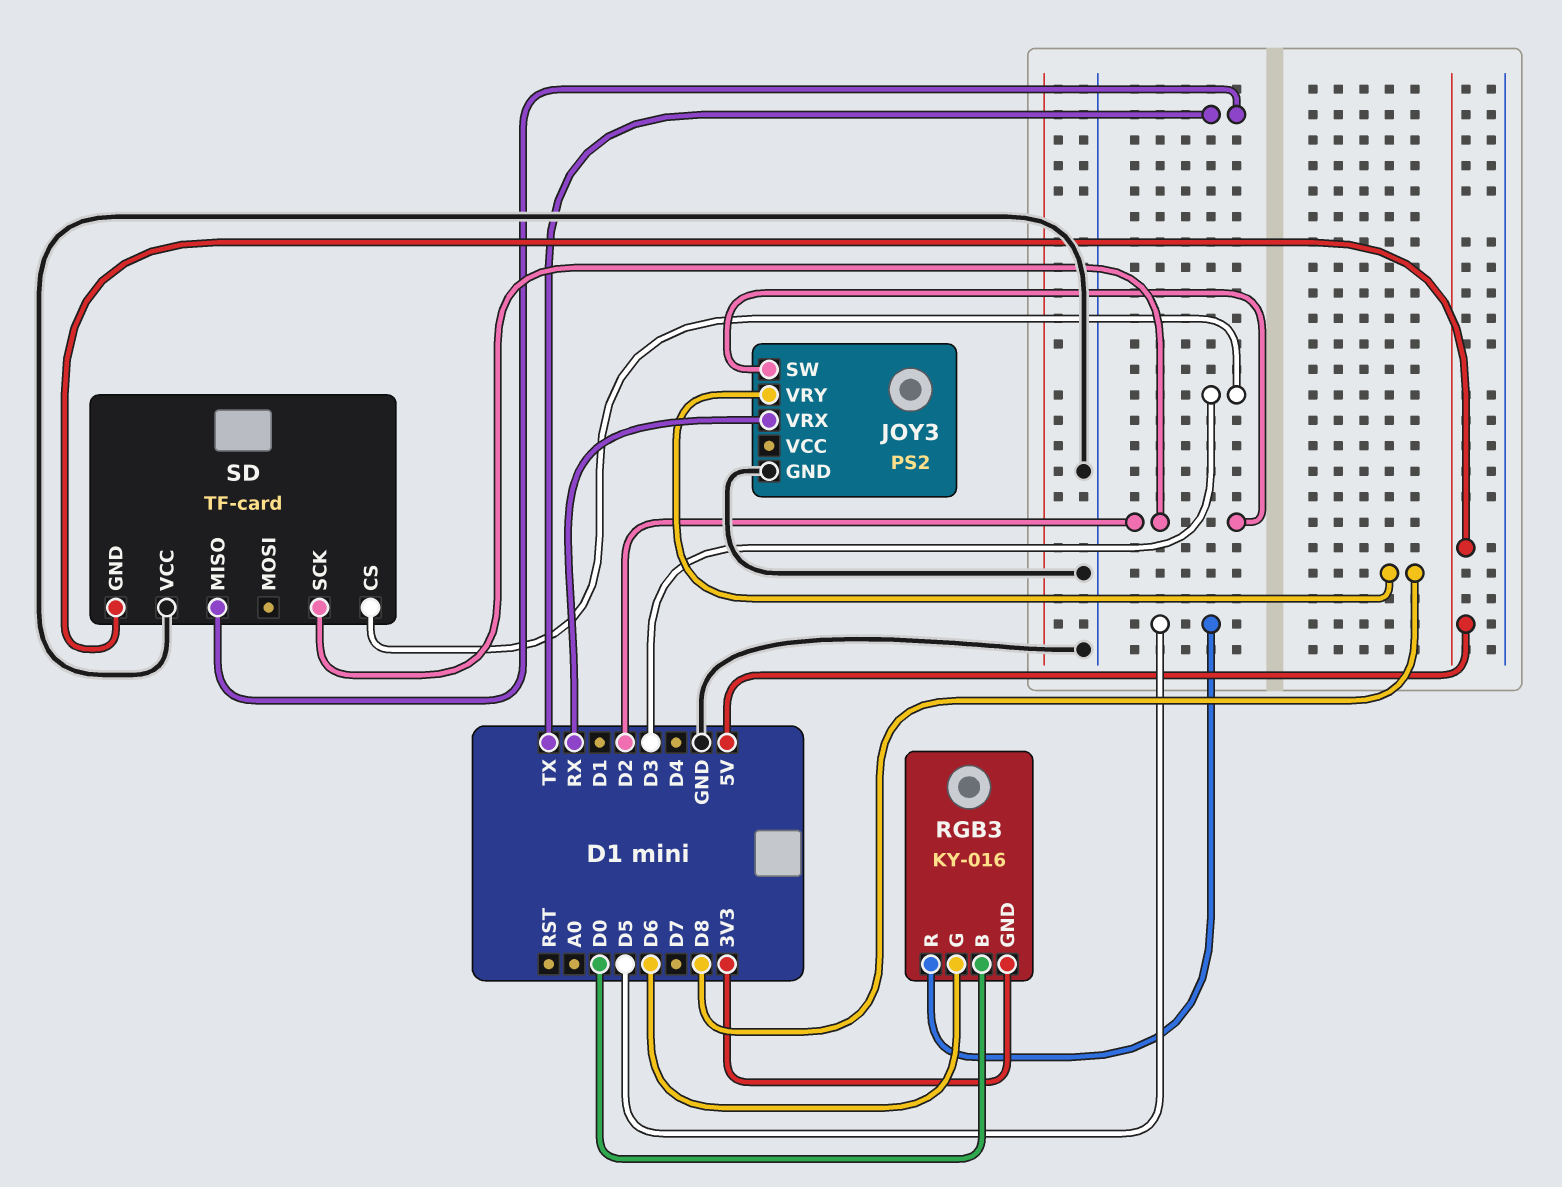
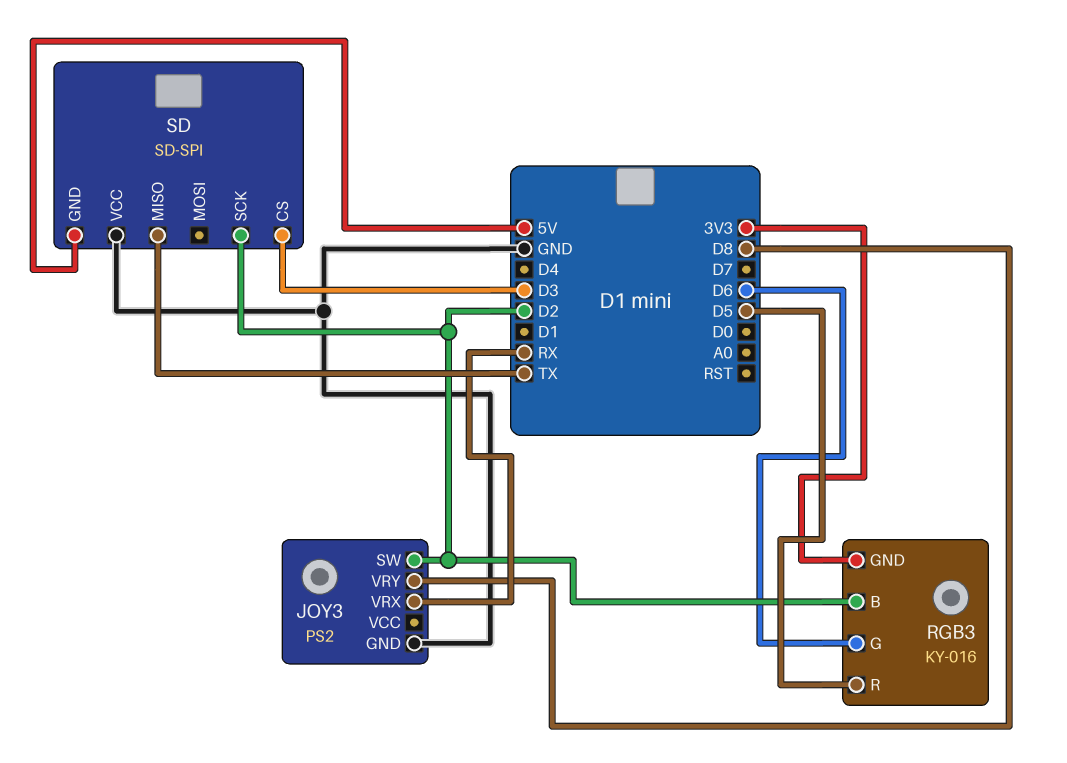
RGB3 pin B: D0 -> D2
SD: TF-card -> SD-SPI

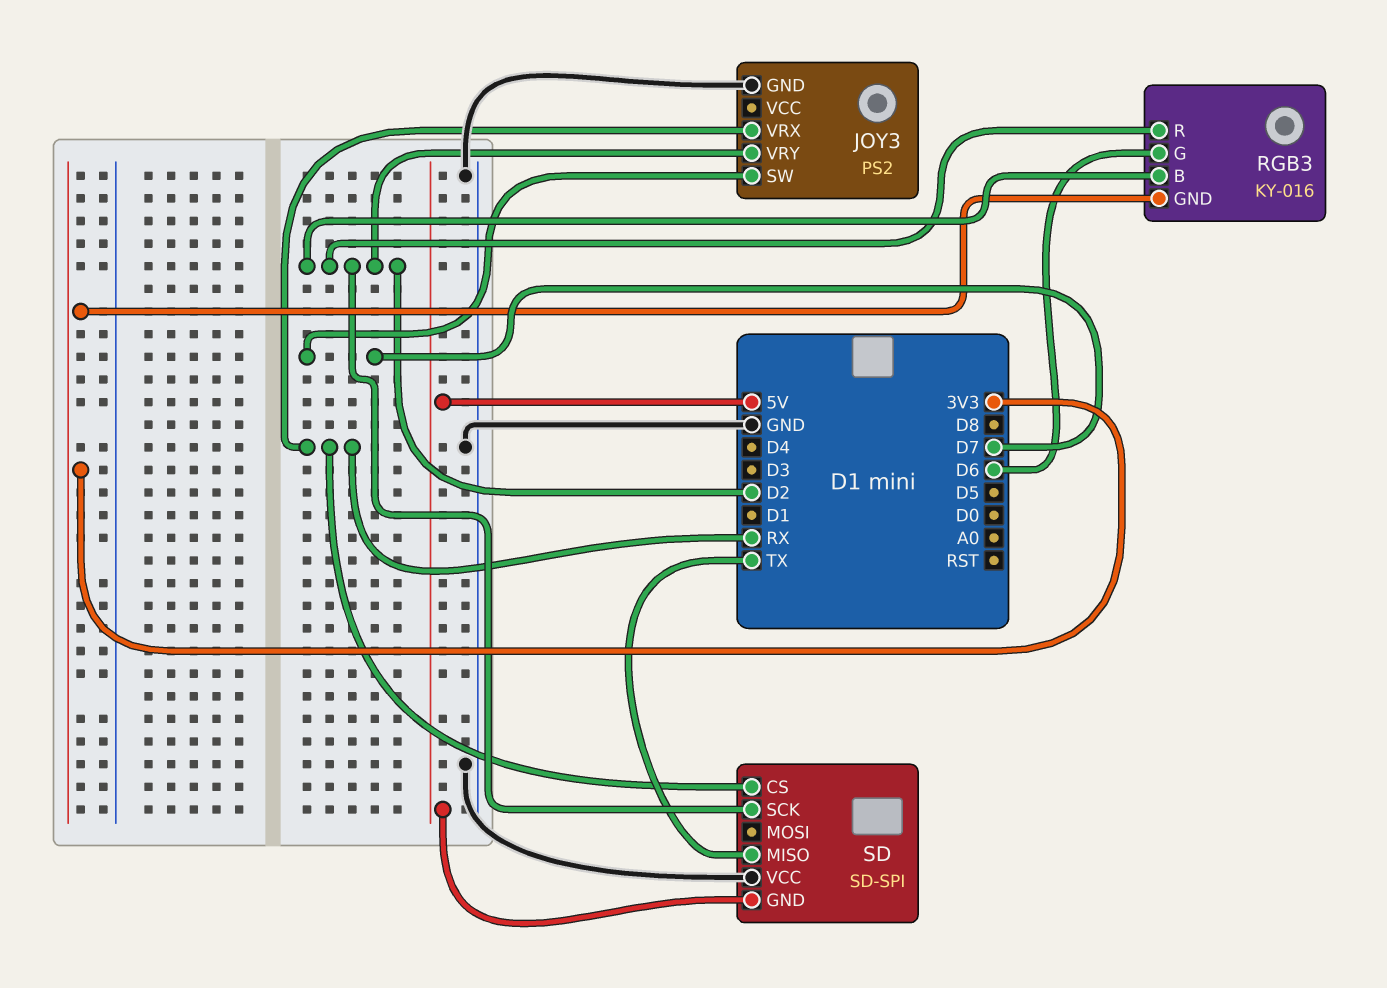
JOY3 pin SW: D2 -> D7
JOY3 pin VRY: D8 -> D2
RGB3 pin R: D5 -> D2
SD pin CS: D3 -> RX

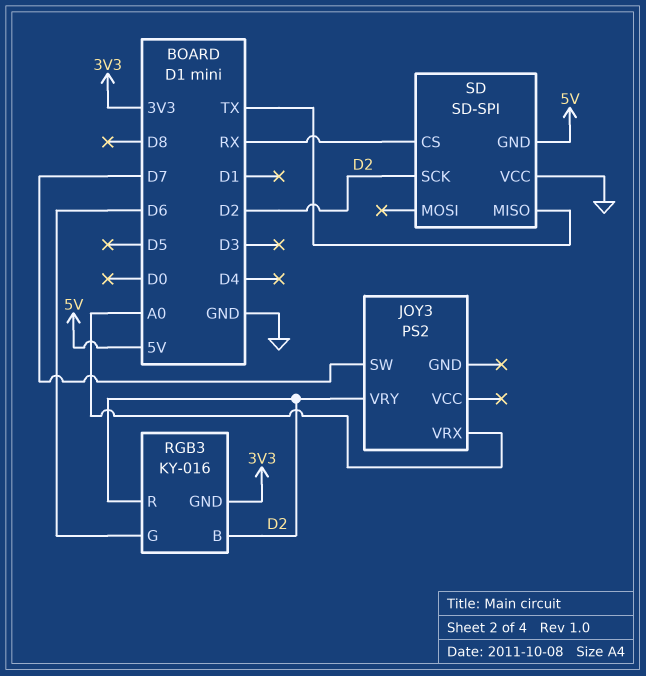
JOY3 pin GND: GND -> none
JOY3 pin VRX: RX -> A0

